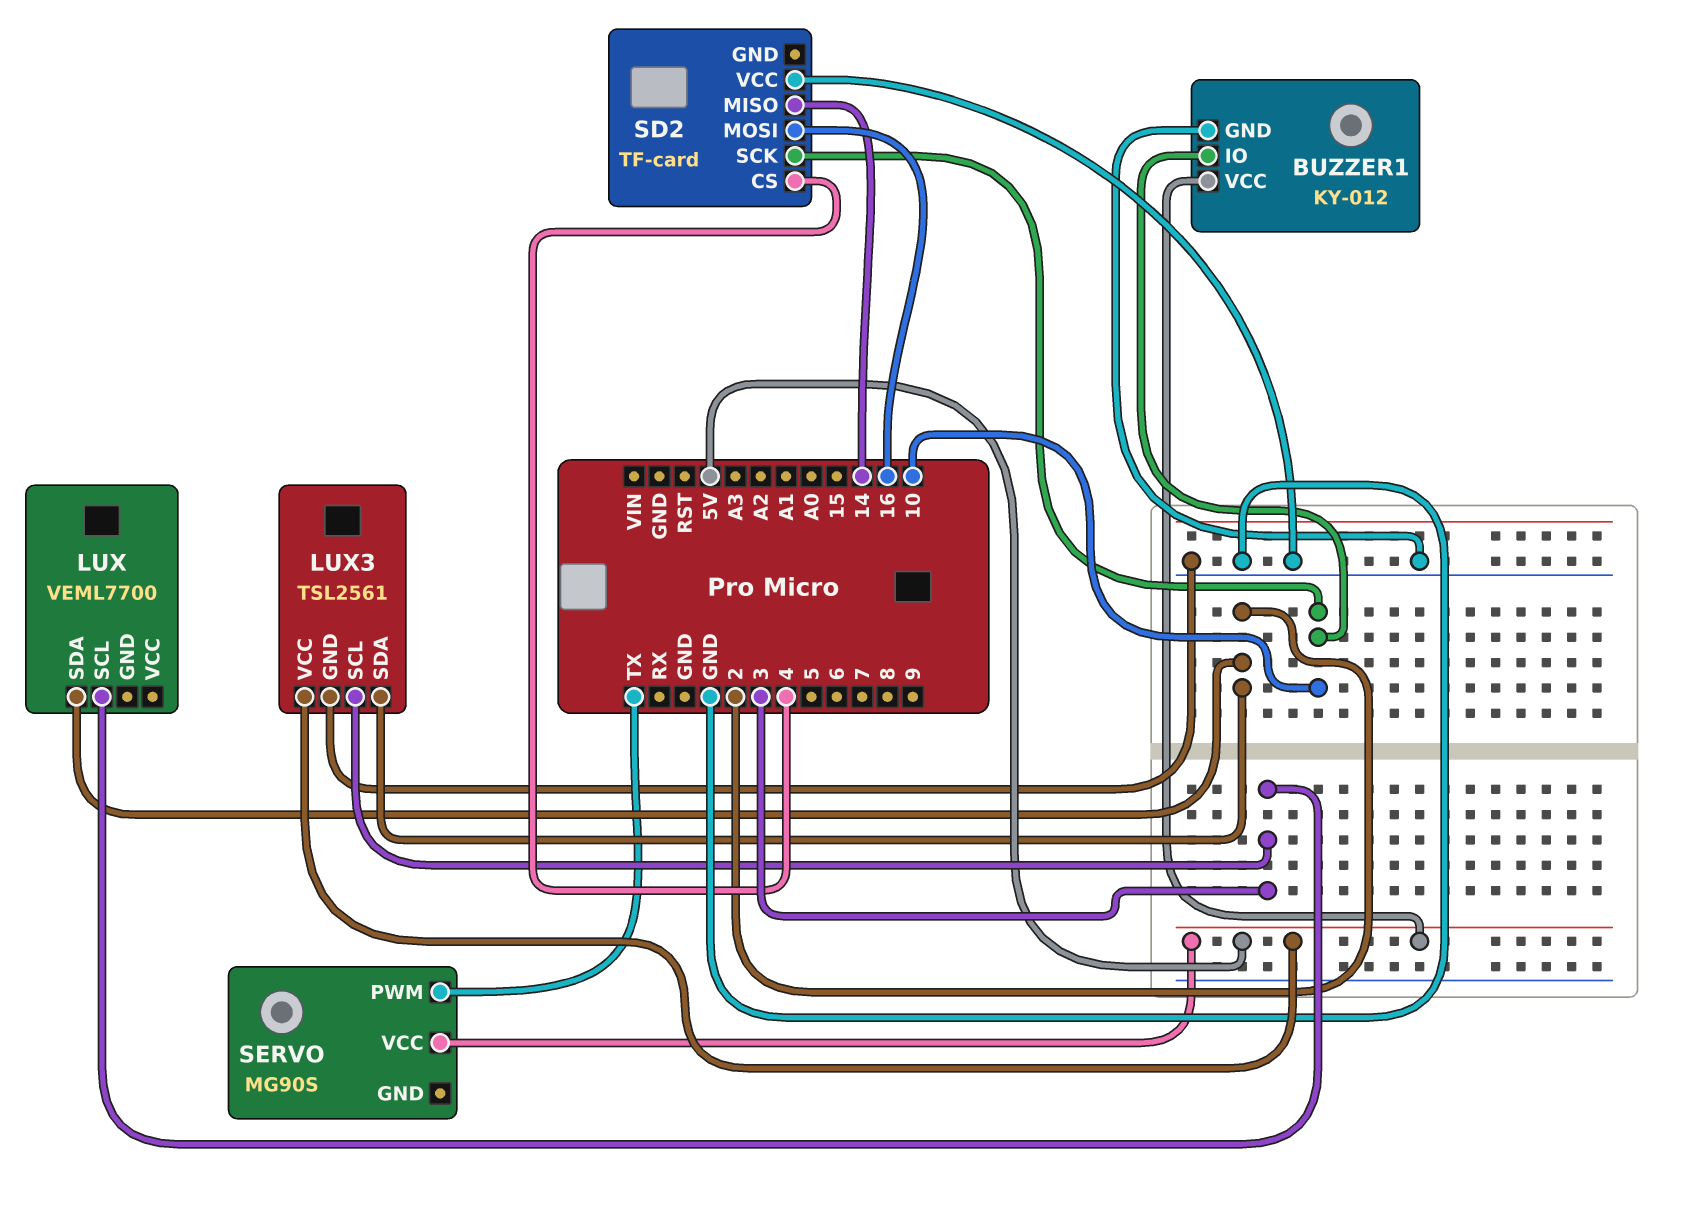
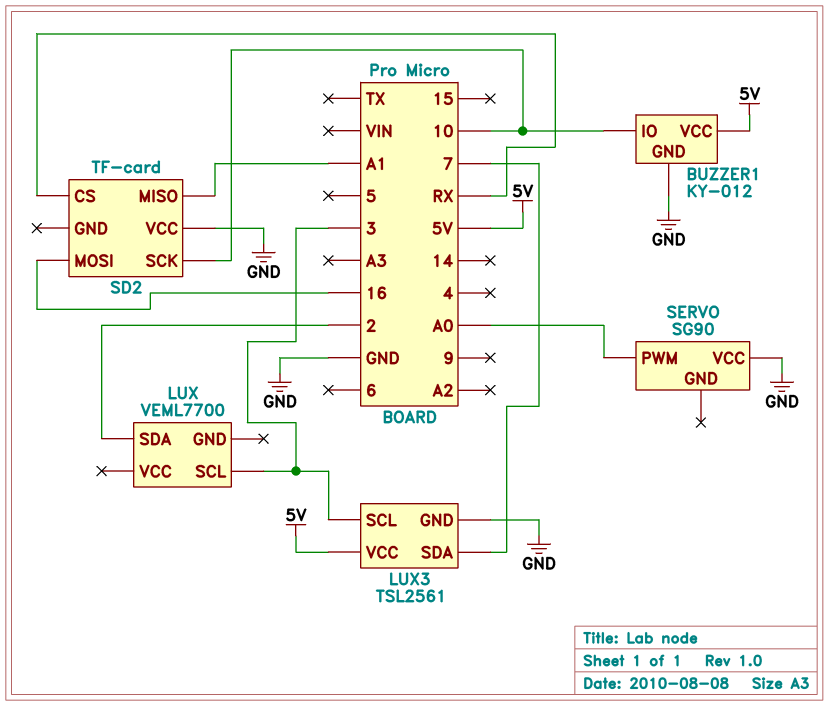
LUX3 pin SDA: 2 -> 7
SD2 pin CS: 4 -> RX
SD2 pin MISO: 14 -> A1
SERVO: MG90S -> SG90
SERVO pin PWM: TX -> A0
SERVO pin VCC: 5V -> GND

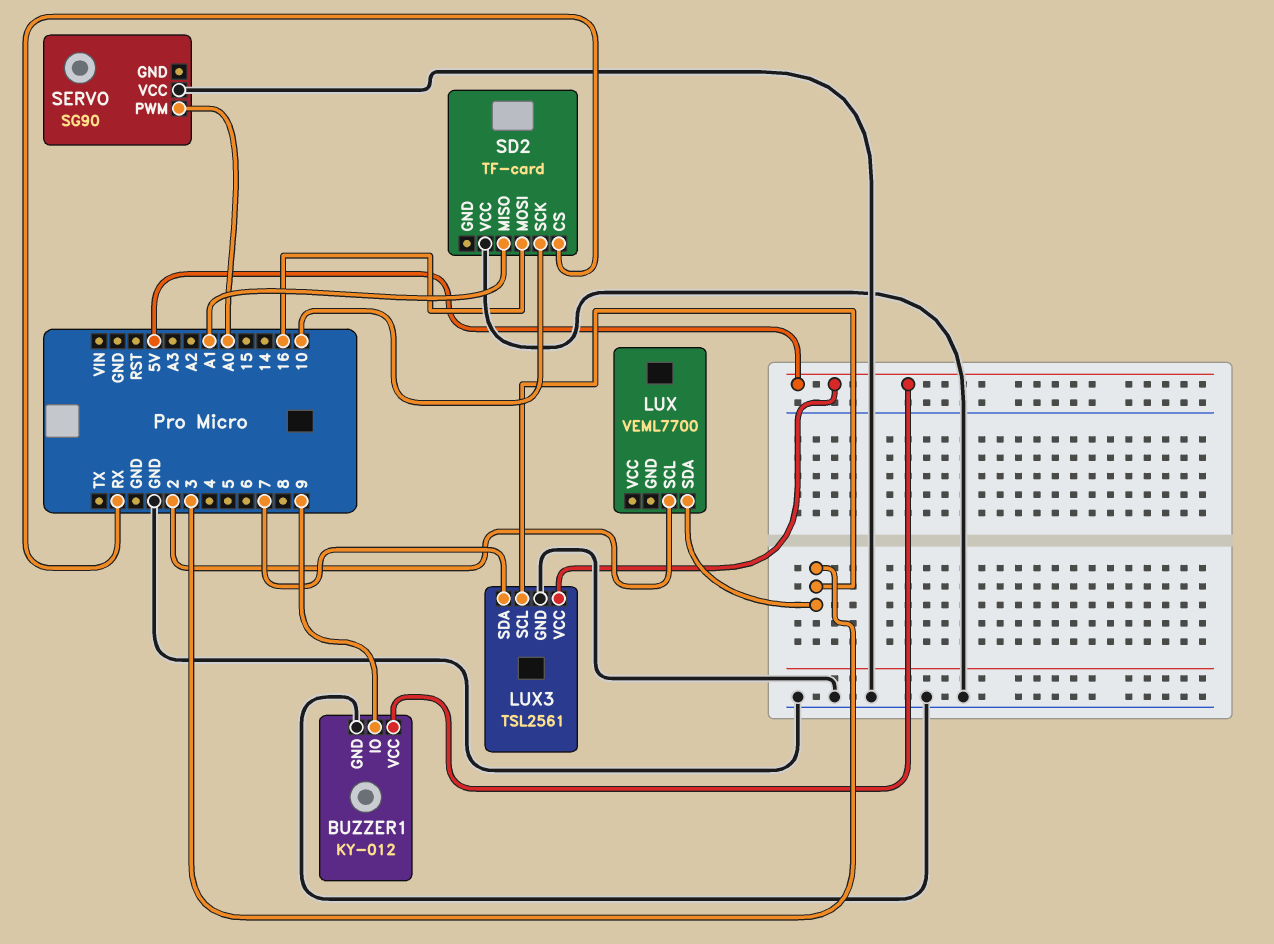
BUZZER1 pin IO: 10 -> 9
LUX pin SCL: 3 -> 2
LUX pin SDA: 2 -> 3

